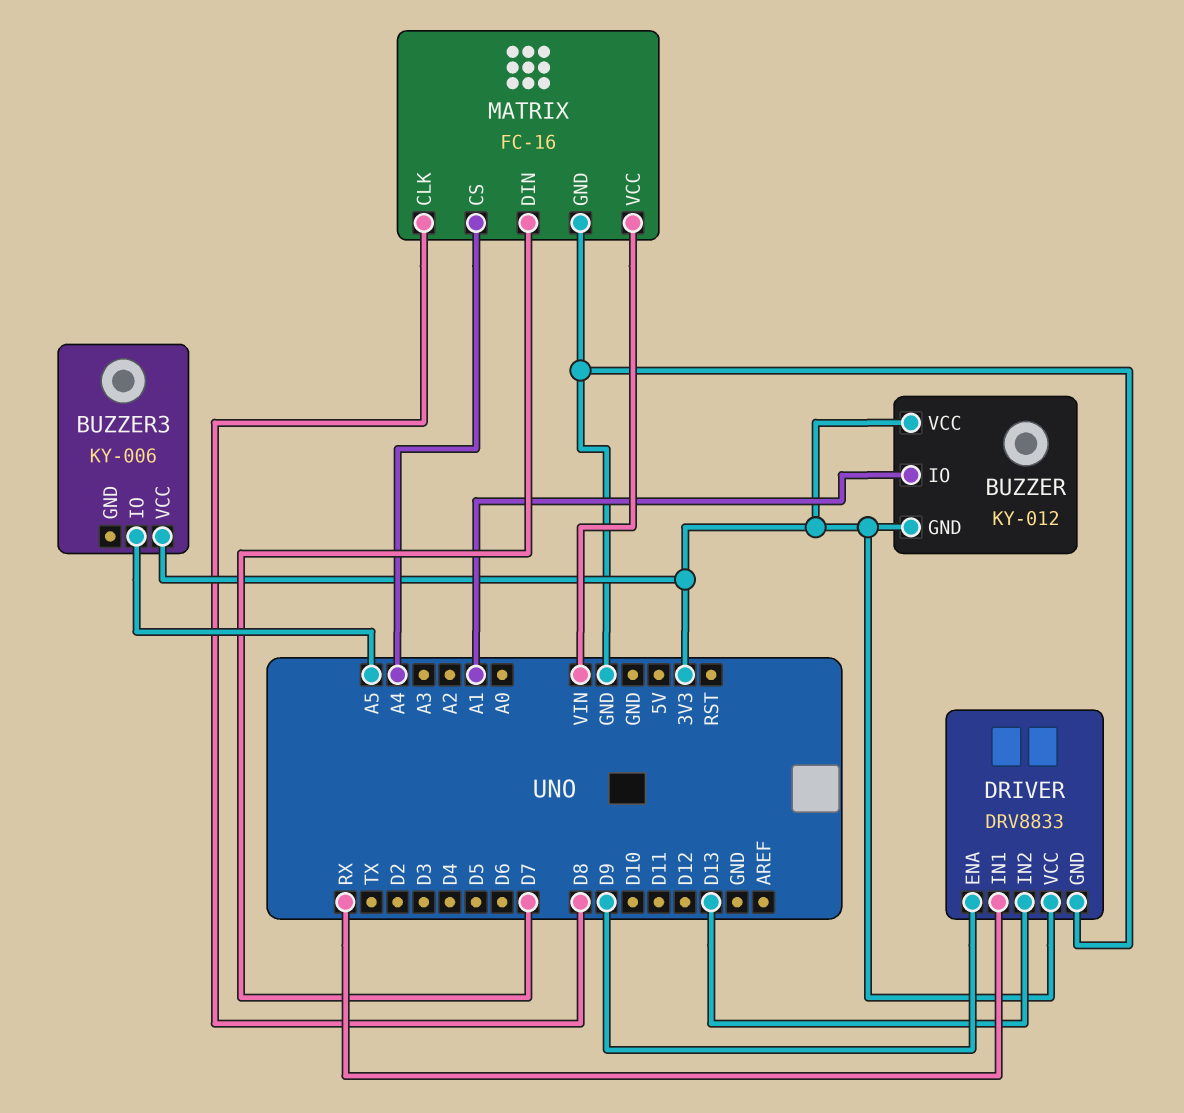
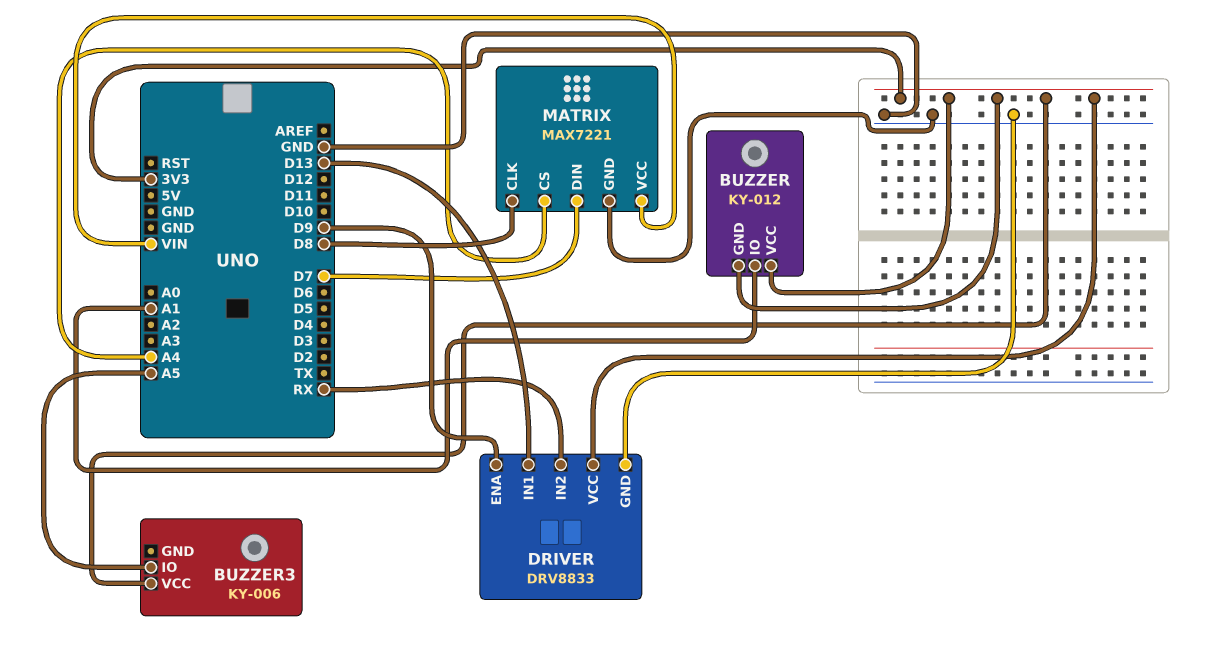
DRIVER pin IN1: RX -> D13
DRIVER pin IN2: D13 -> RX
MATRIX: FC-16 -> MAX7221

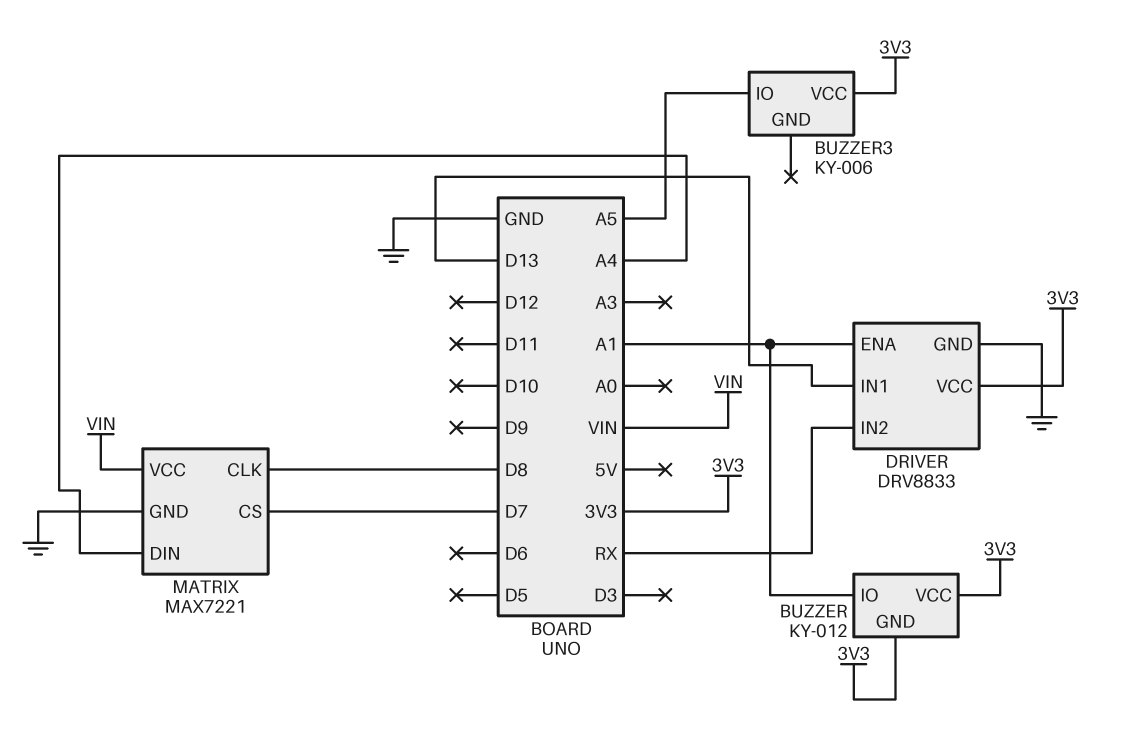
DRIVER pin ENA: D9 -> A1
MATRIX pin CS: A4 -> D7
MATRIX pin DIN: D7 -> A4

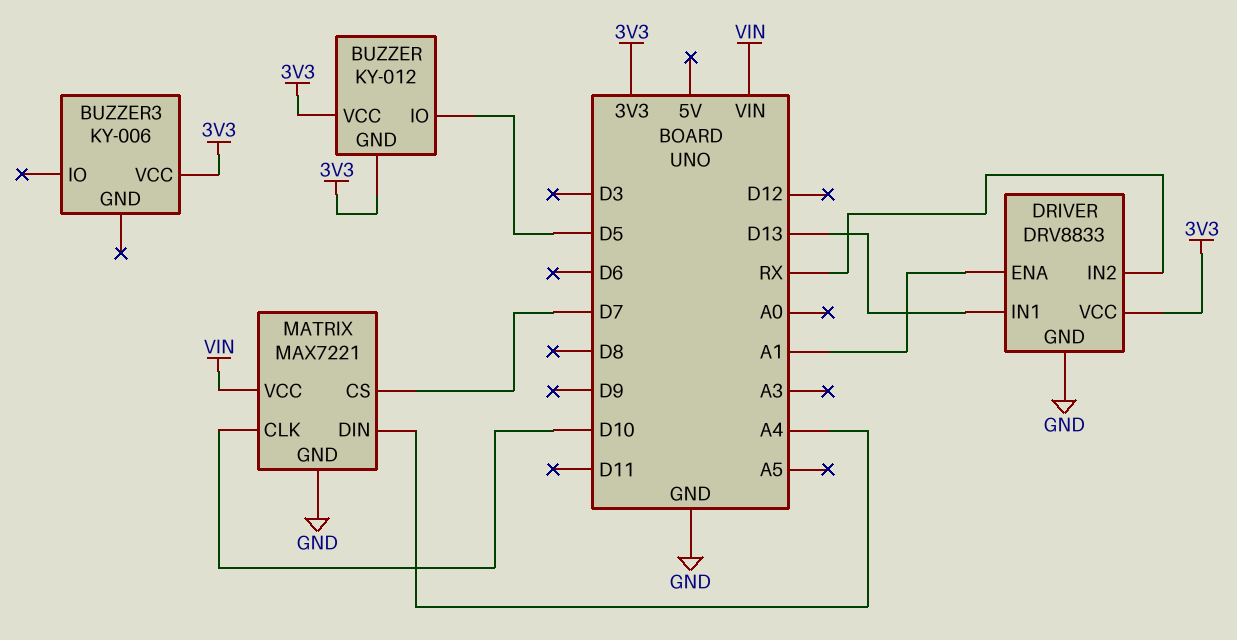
BUZZER pin IO: A1 -> D5
BUZZER3 pin IO: A5 -> none
MATRIX pin CLK: D8 -> D10

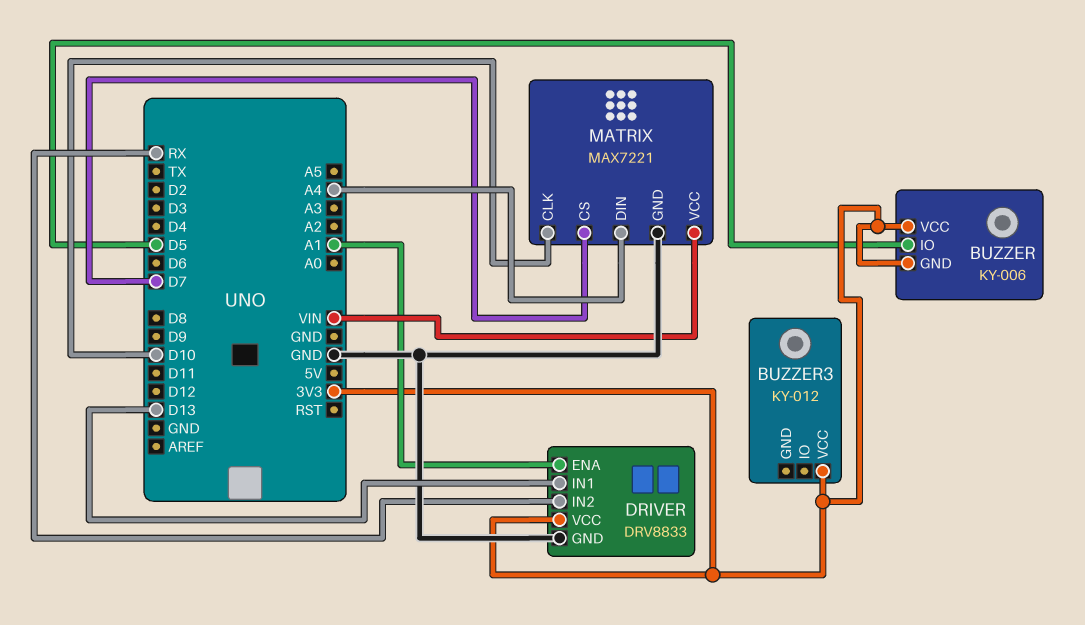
BUZZER: KY-012 -> KY-006
BUZZER3: KY-006 -> KY-012

